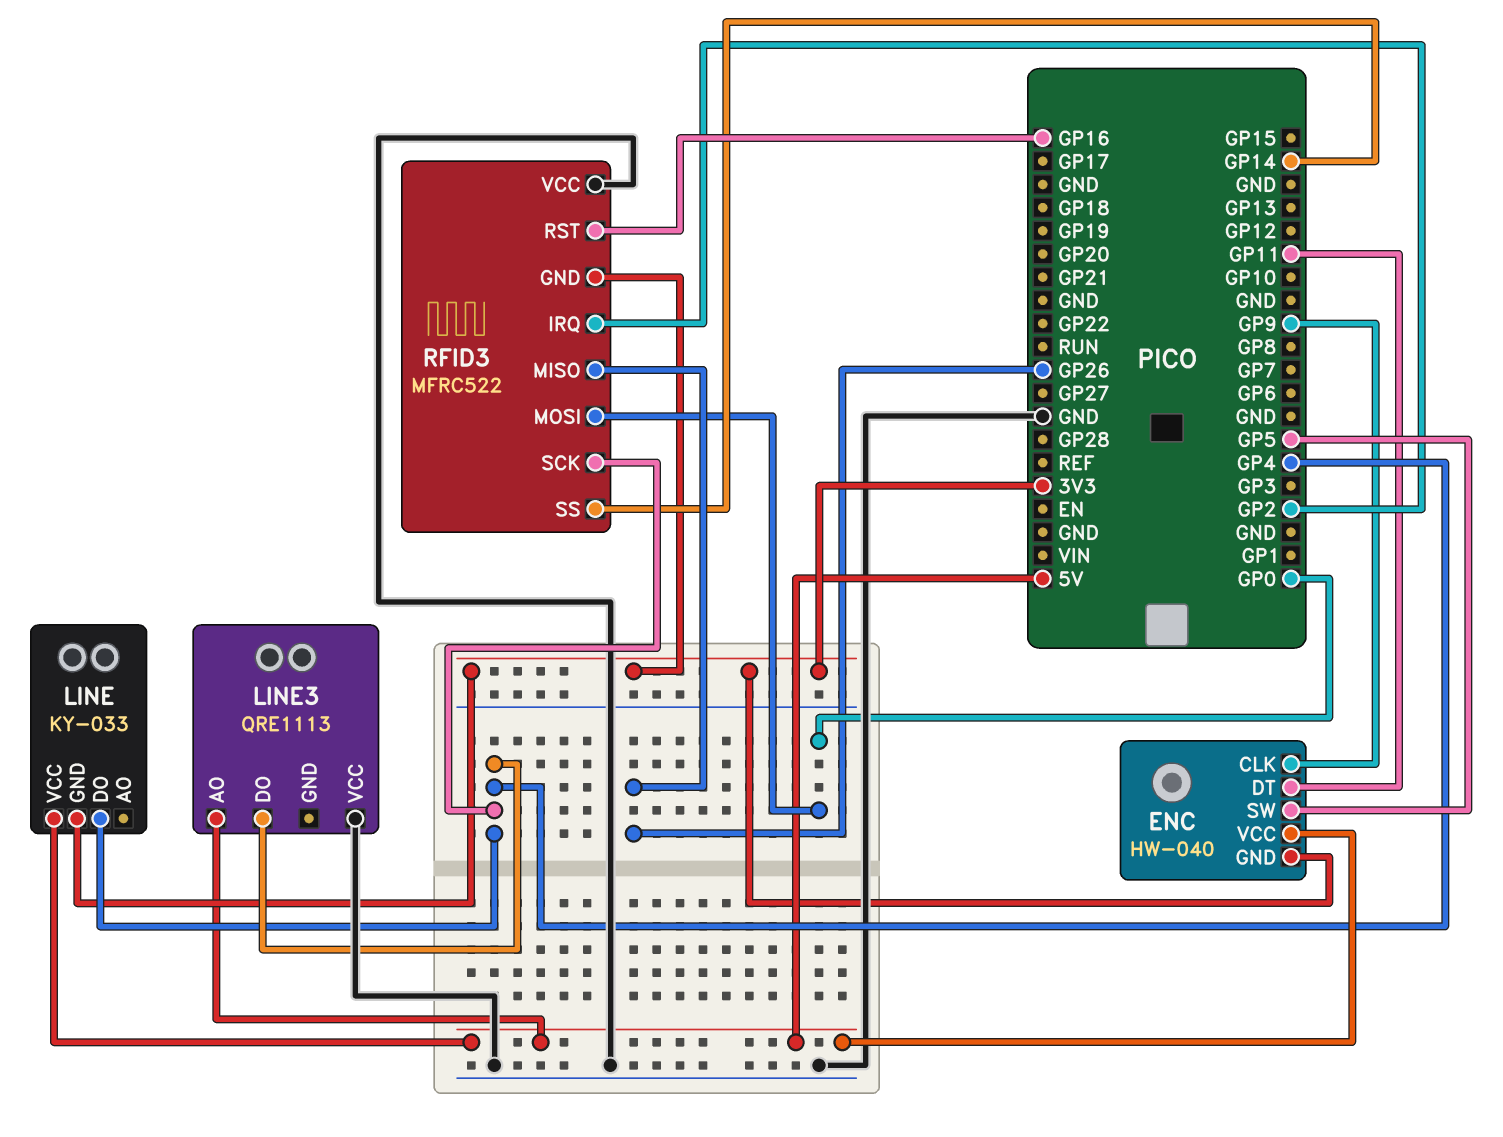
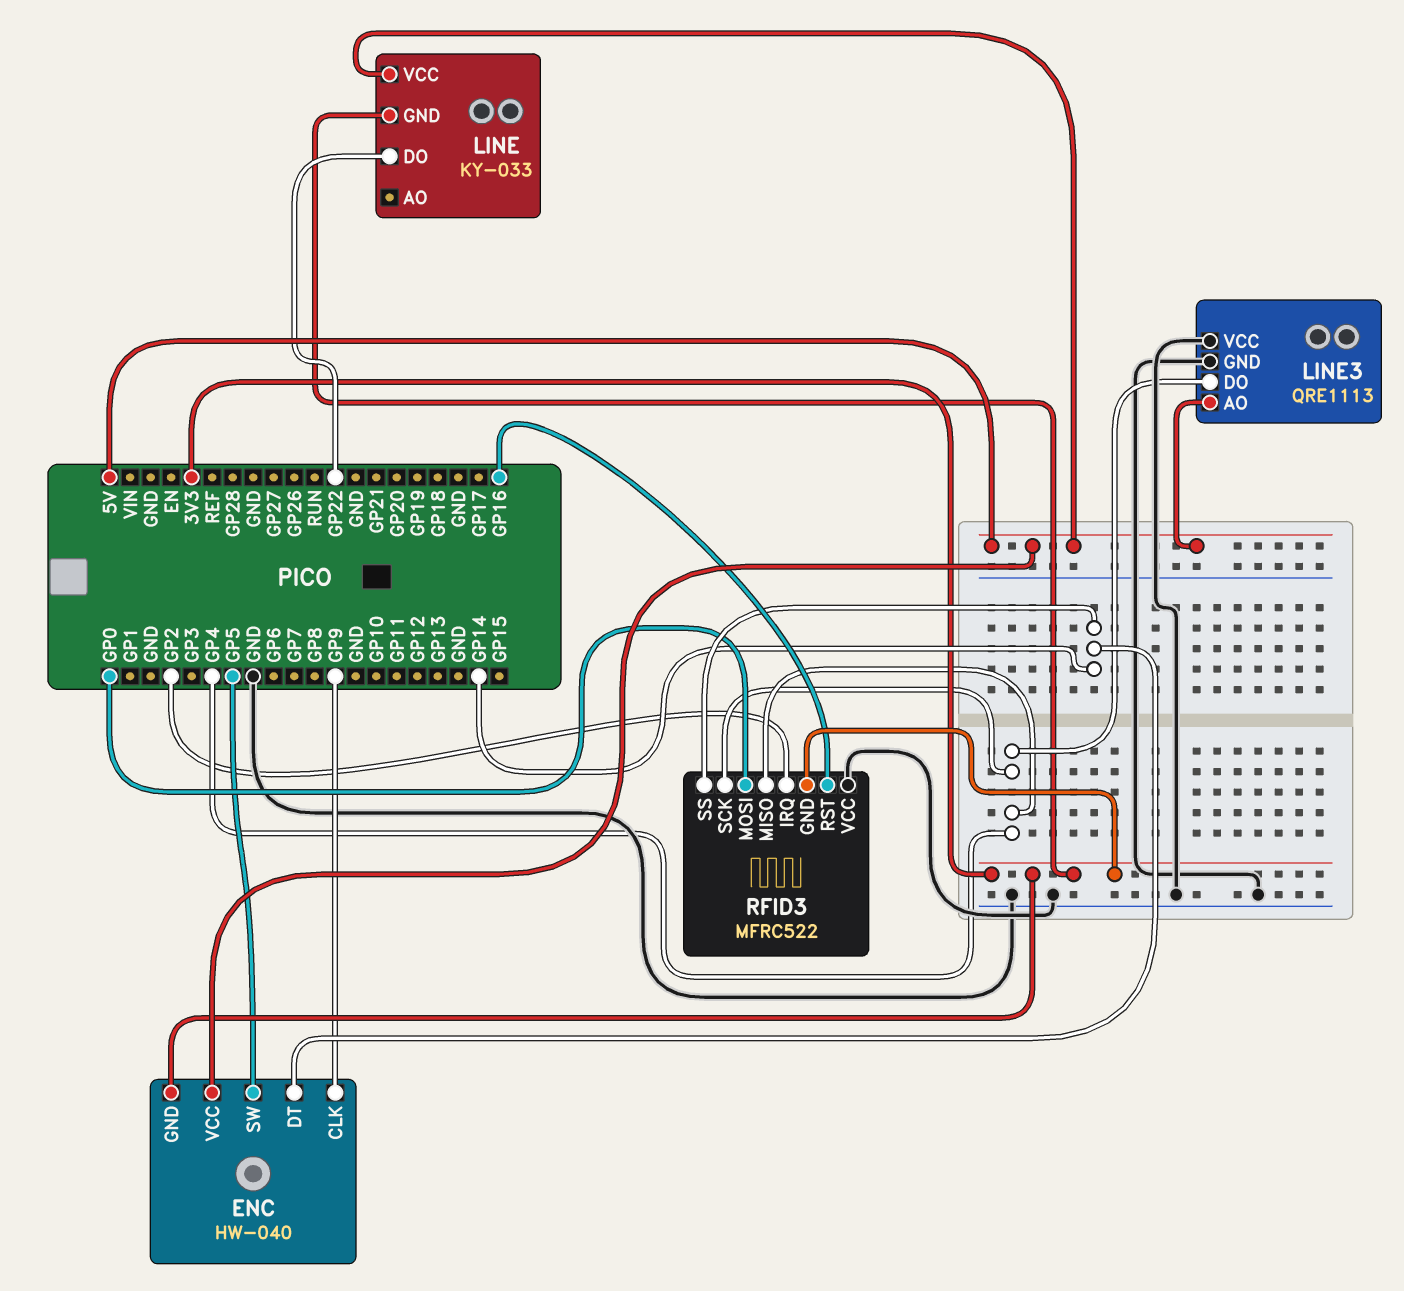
ENC pin DT: GP11 -> GP14
LINE pin DO: GP4 -> GP22
LINE3 pin GND: none -> GND
RFID3 pin MISO: GP26 -> GP4

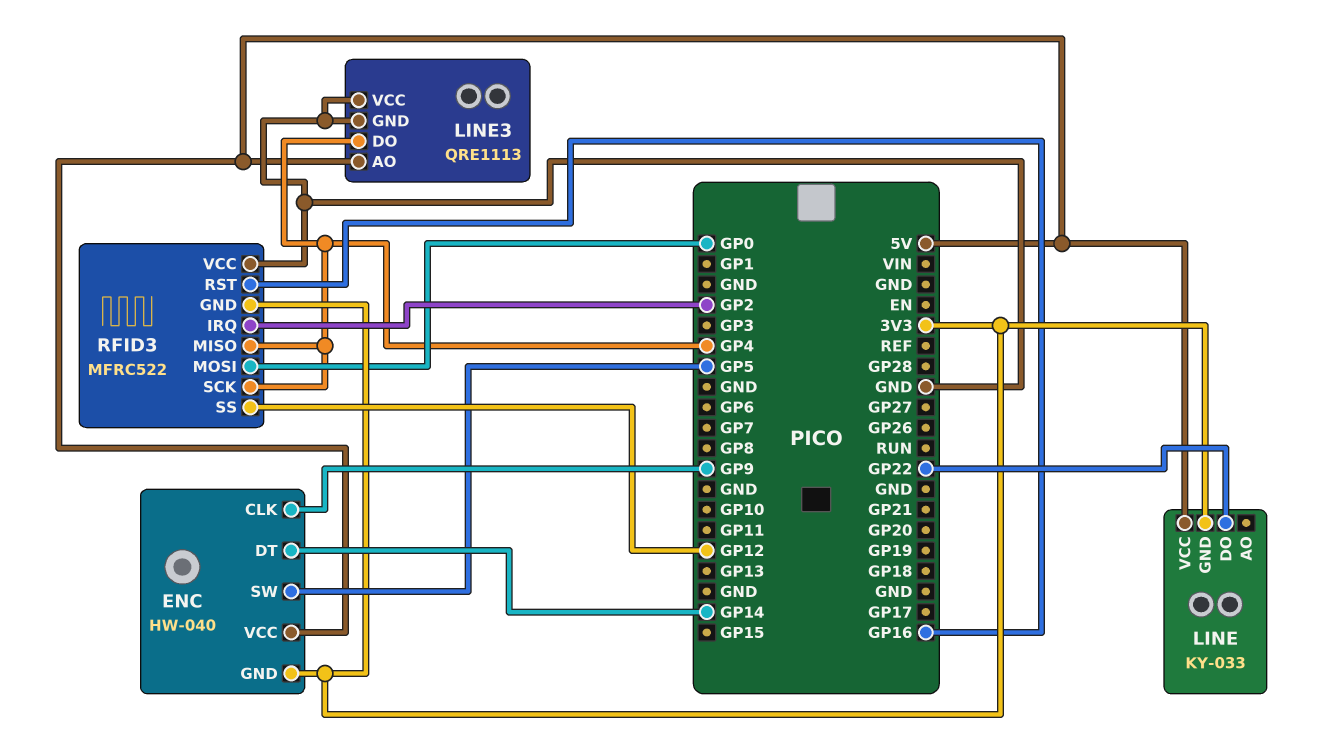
RFID3 pin SS: GP14 -> GP12

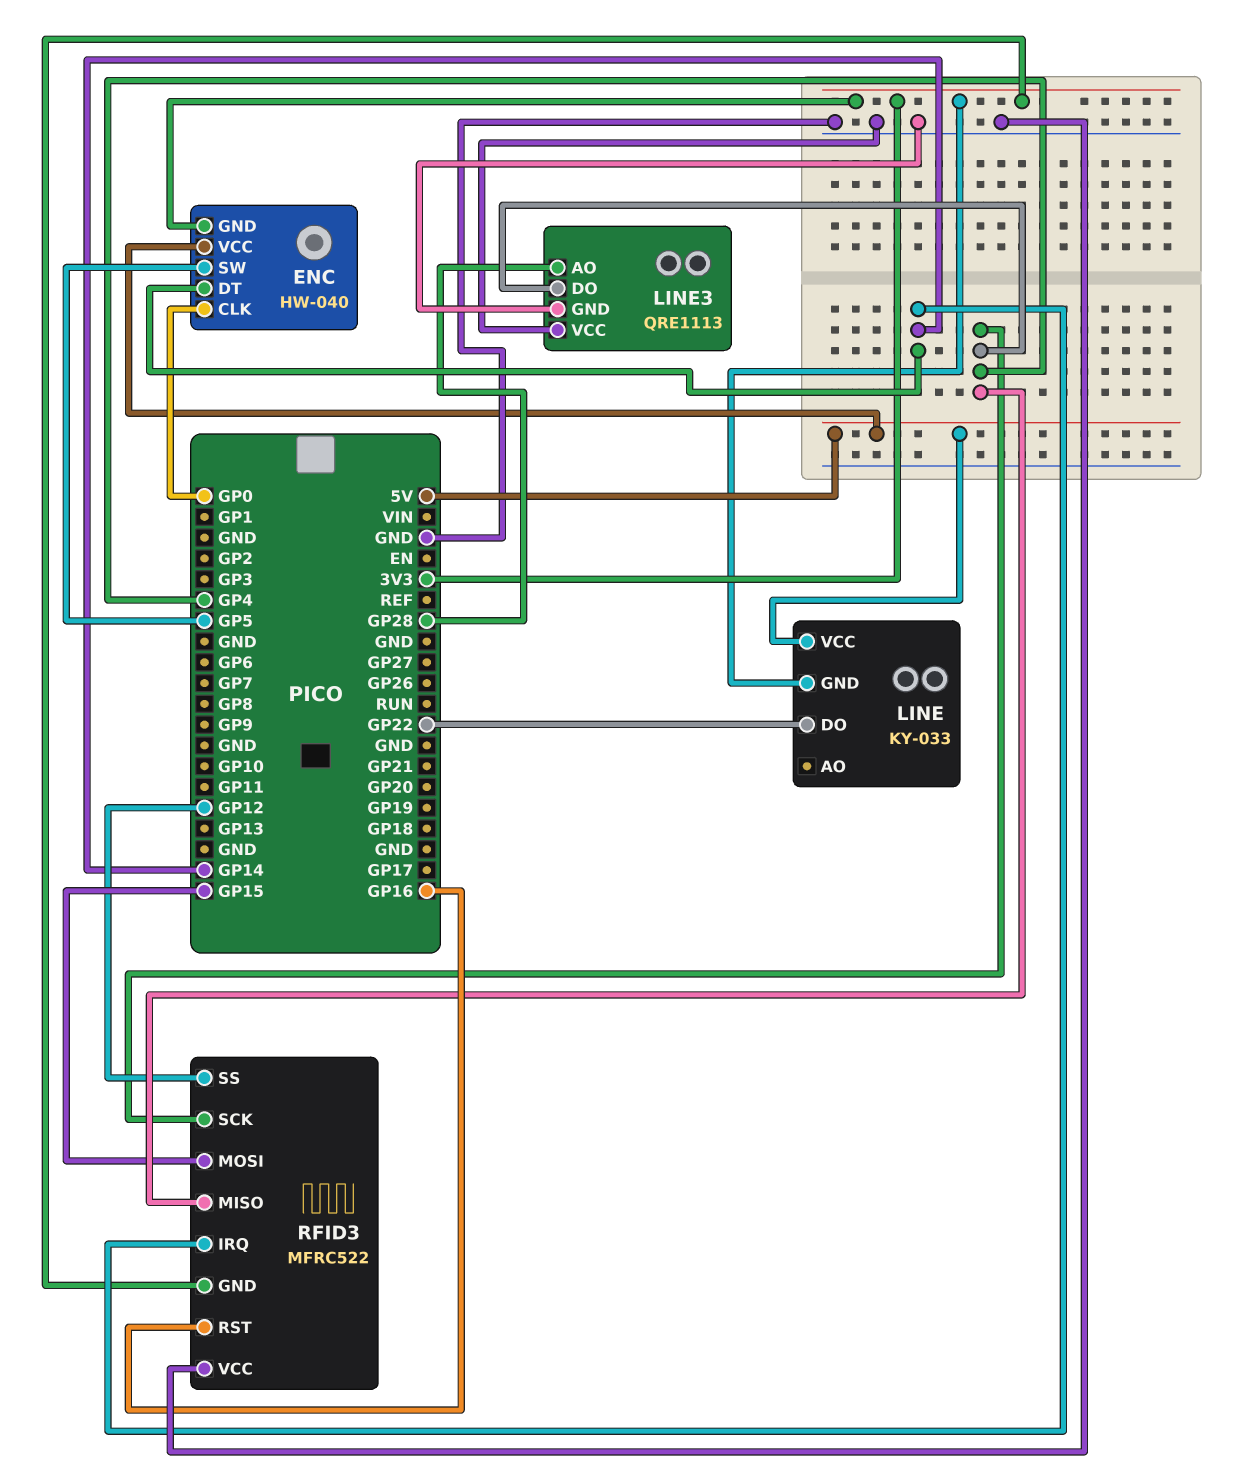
ENC pin CLK: GP9 -> GP0
LINE3 pin AO: 5V -> GP28
RFID3 pin IRQ: GP2 -> GP14
RFID3 pin MOSI: GP0 -> GP15

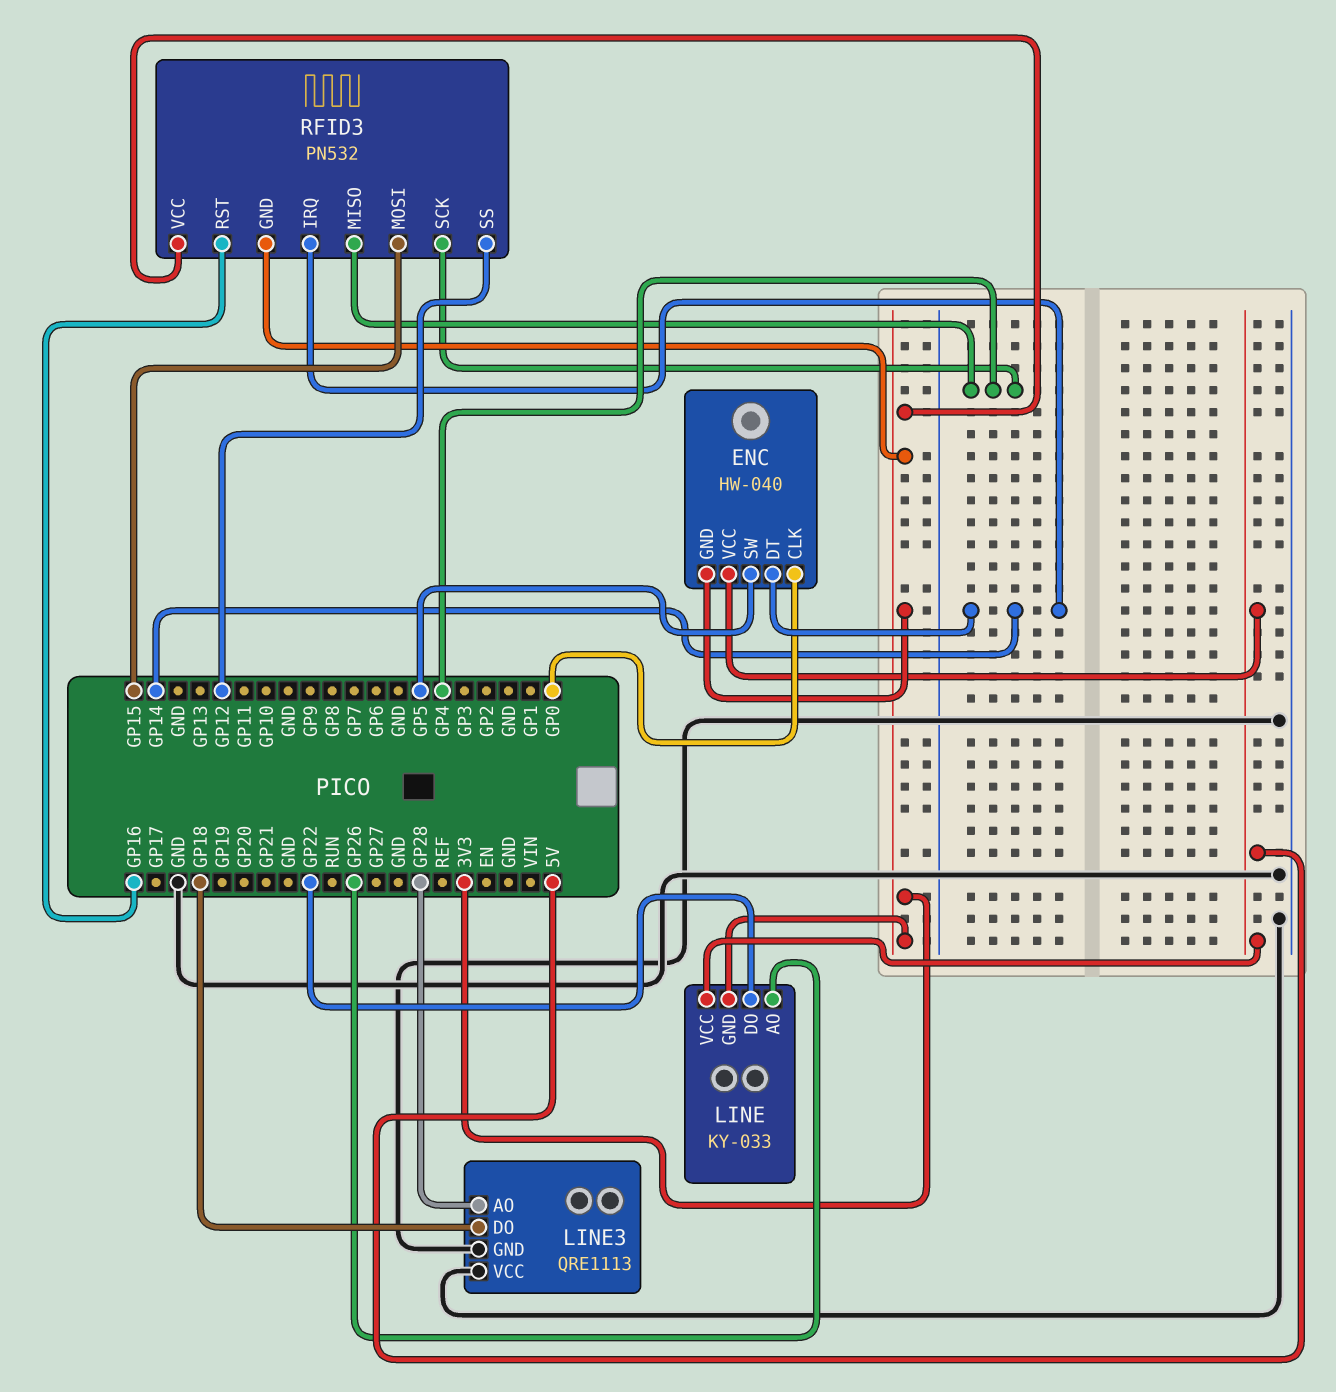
LINE pin AO: none -> GP26
LINE3 pin DO: GP4 -> GP18
RFID3: MFRC522 -> PN532
RFID3 pin VCC: GND -> 3V3

